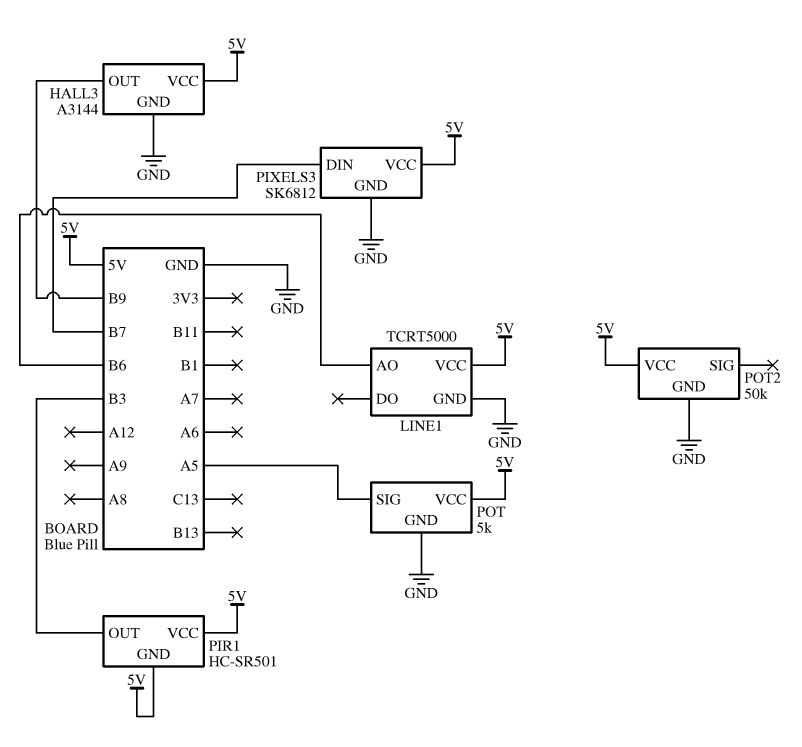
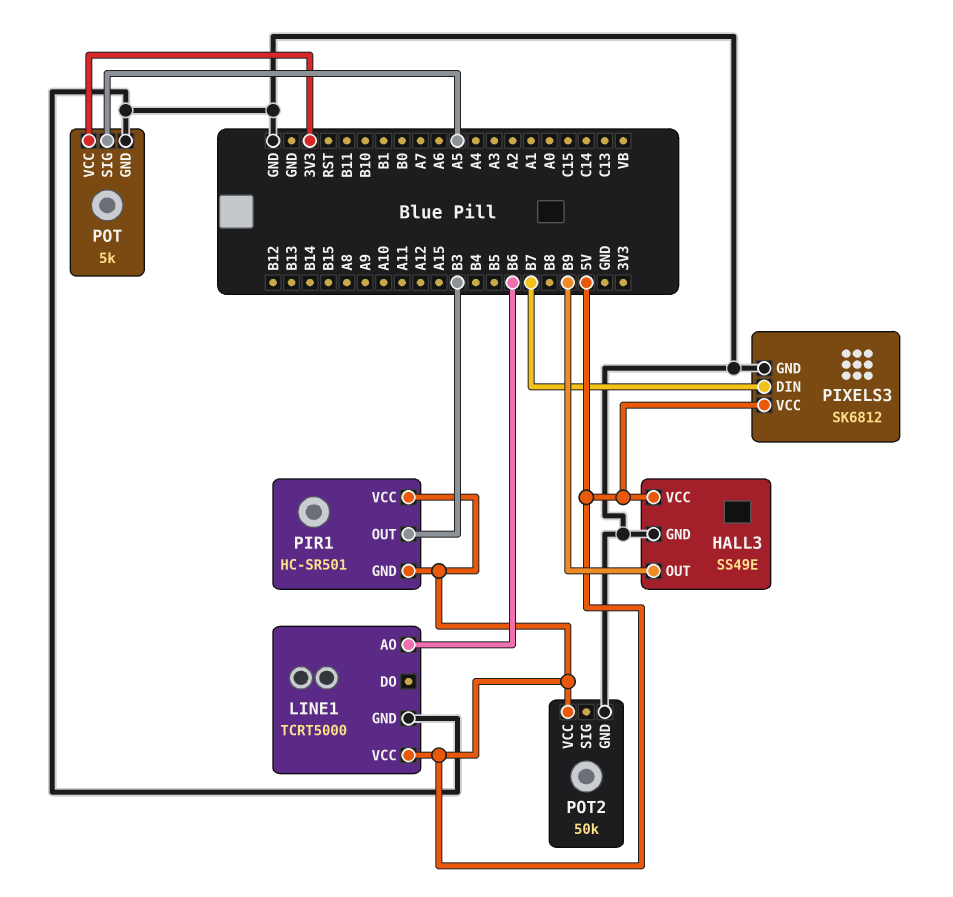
HALL3: A3144 -> SS49E
POT pin VCC: 5V -> 3V3

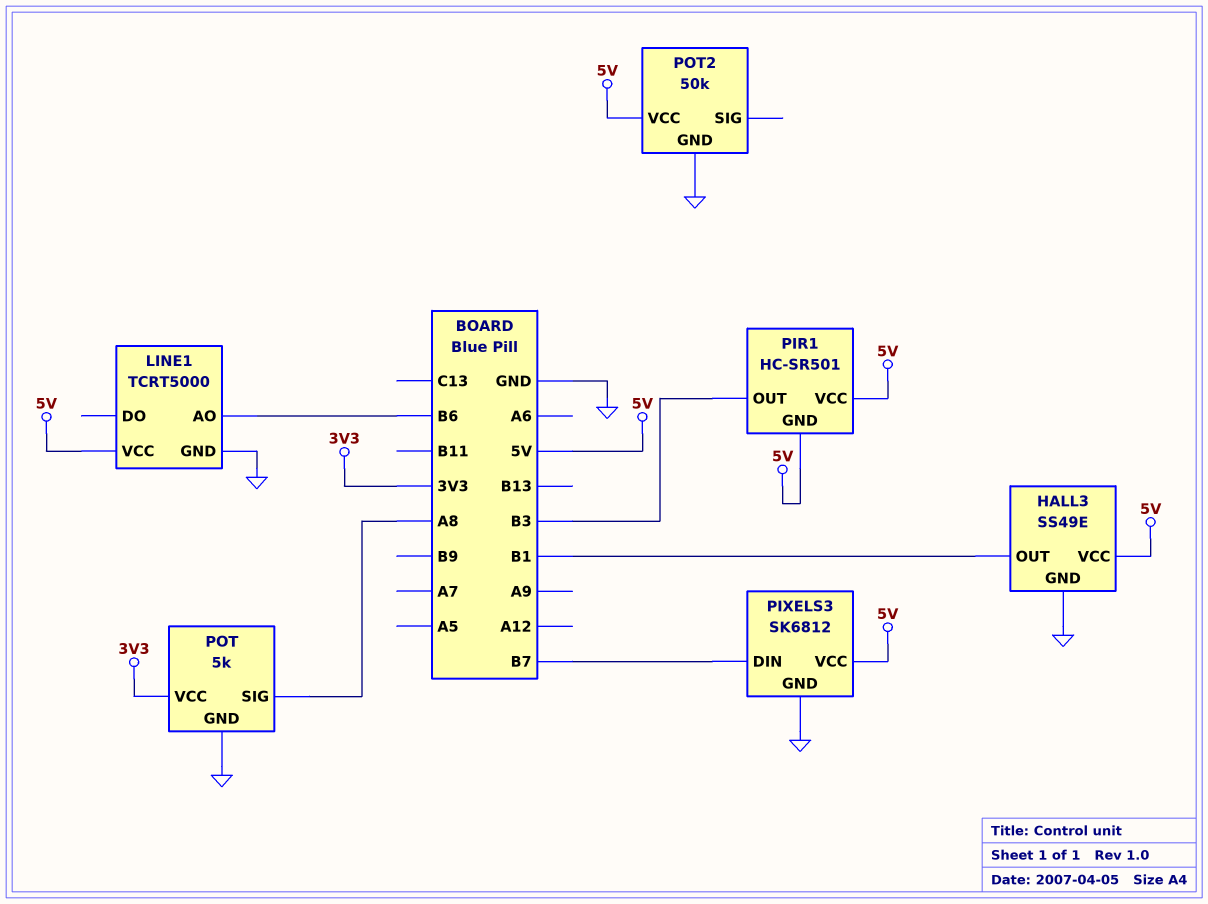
HALL3 pin OUT: B9 -> B1
POT pin SIG: A5 -> A8

